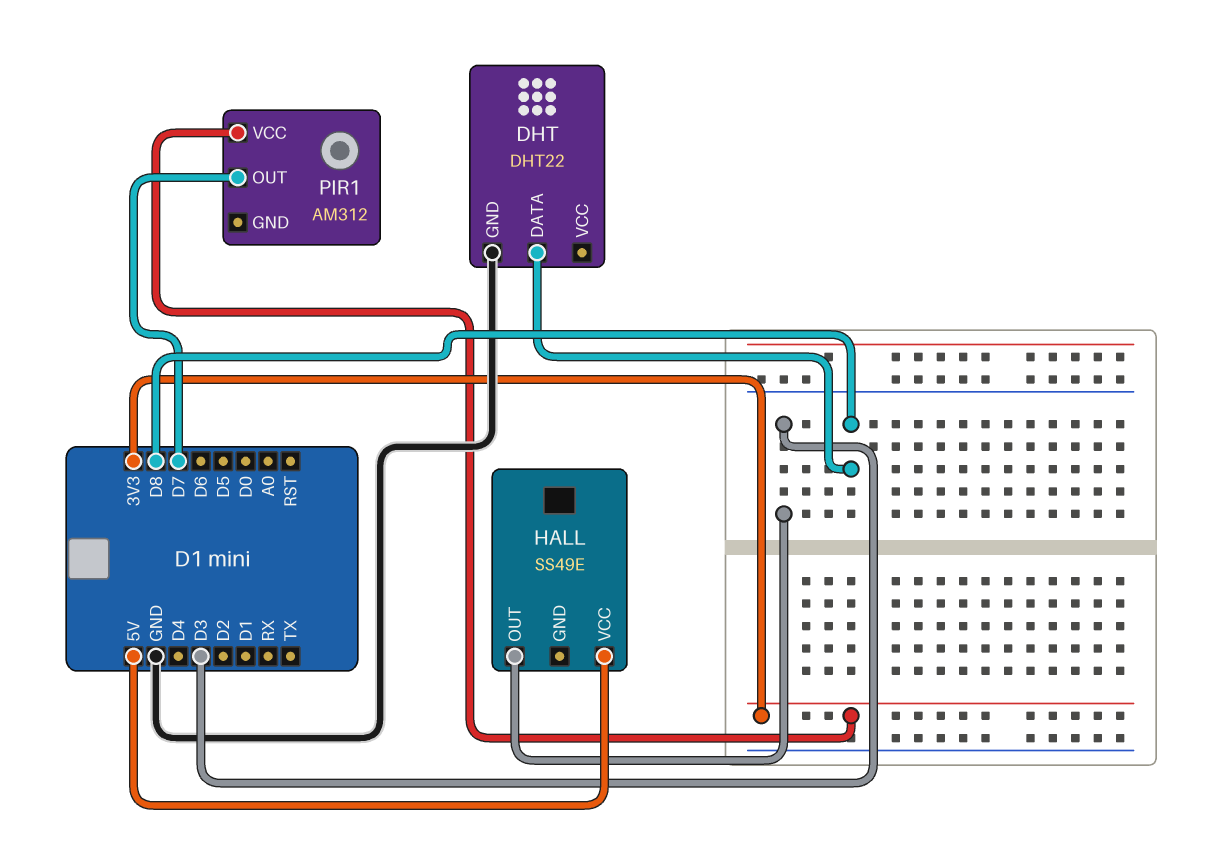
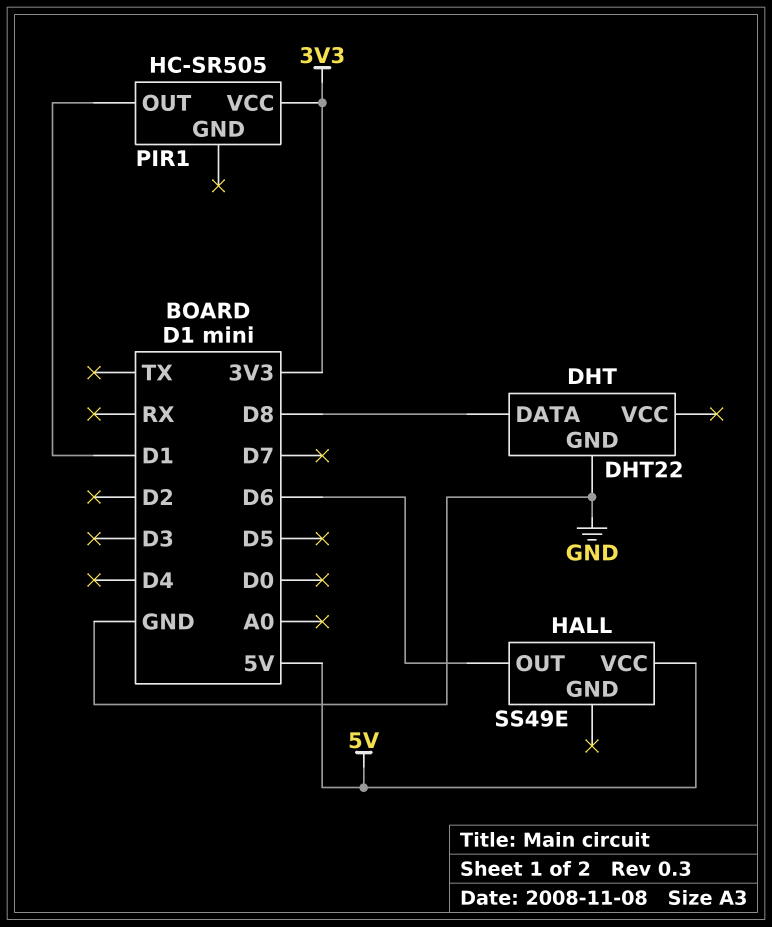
HALL pin OUT: D3 -> D6
PIR1: AM312 -> HC-SR505
PIR1 pin OUT: D7 -> D1

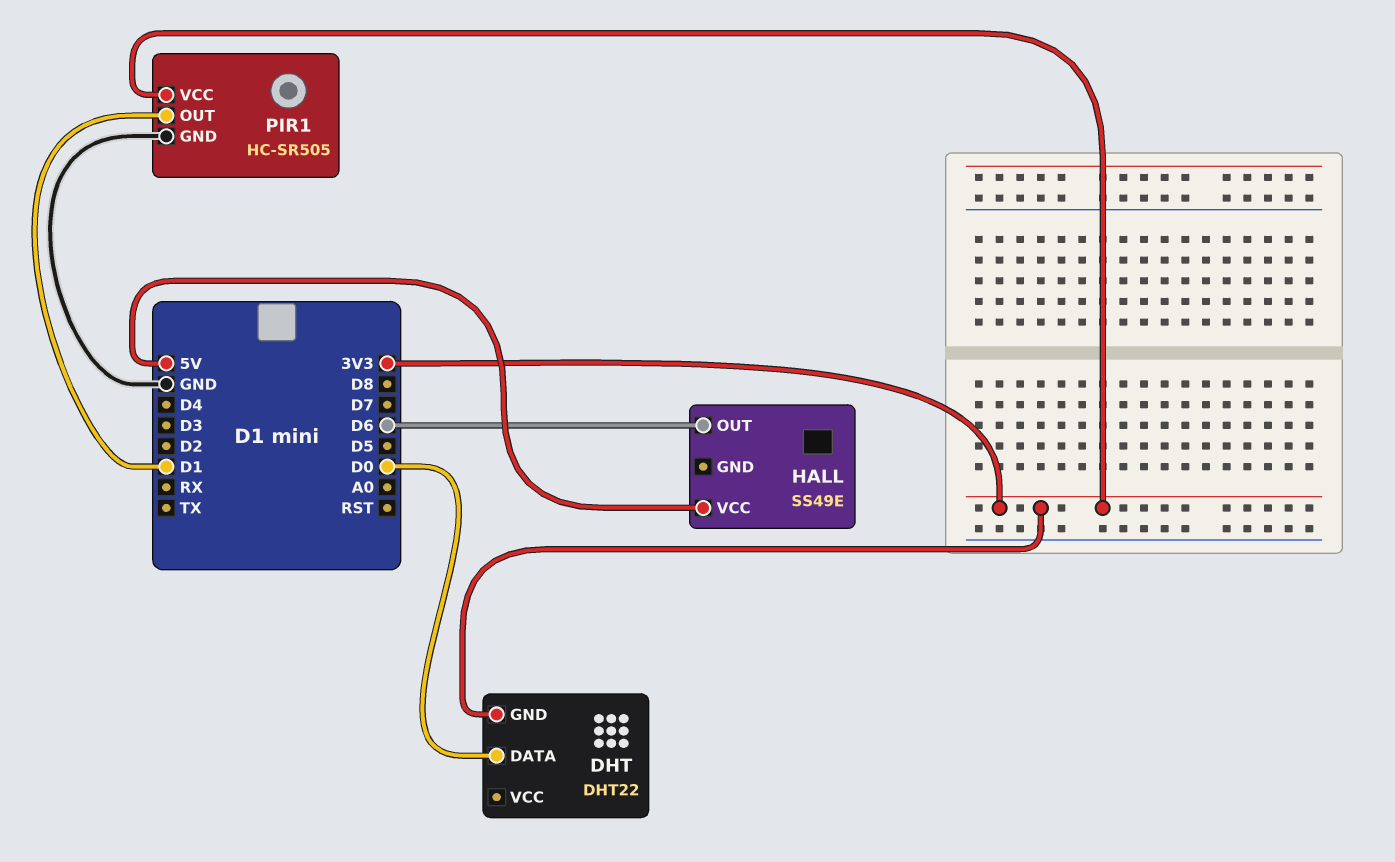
DHT pin DATA: D8 -> D0
DHT pin GND: GND -> 3V3
PIR1 pin GND: none -> GND

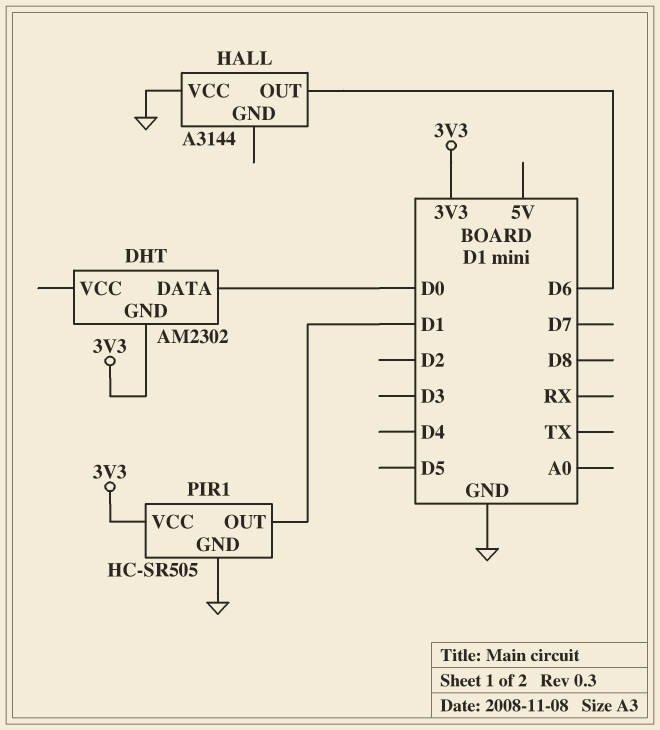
DHT: DHT22 -> AM2302
HALL: SS49E -> A3144
HALL pin VCC: 5V -> GND

